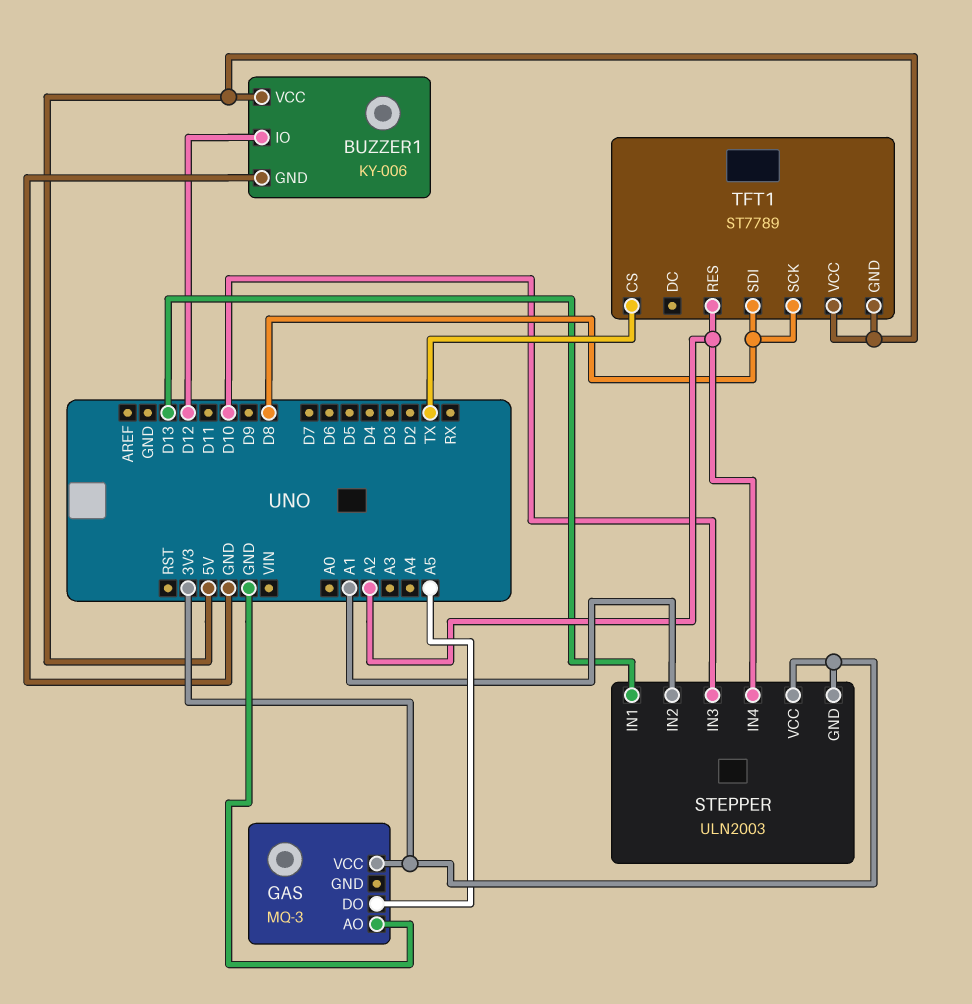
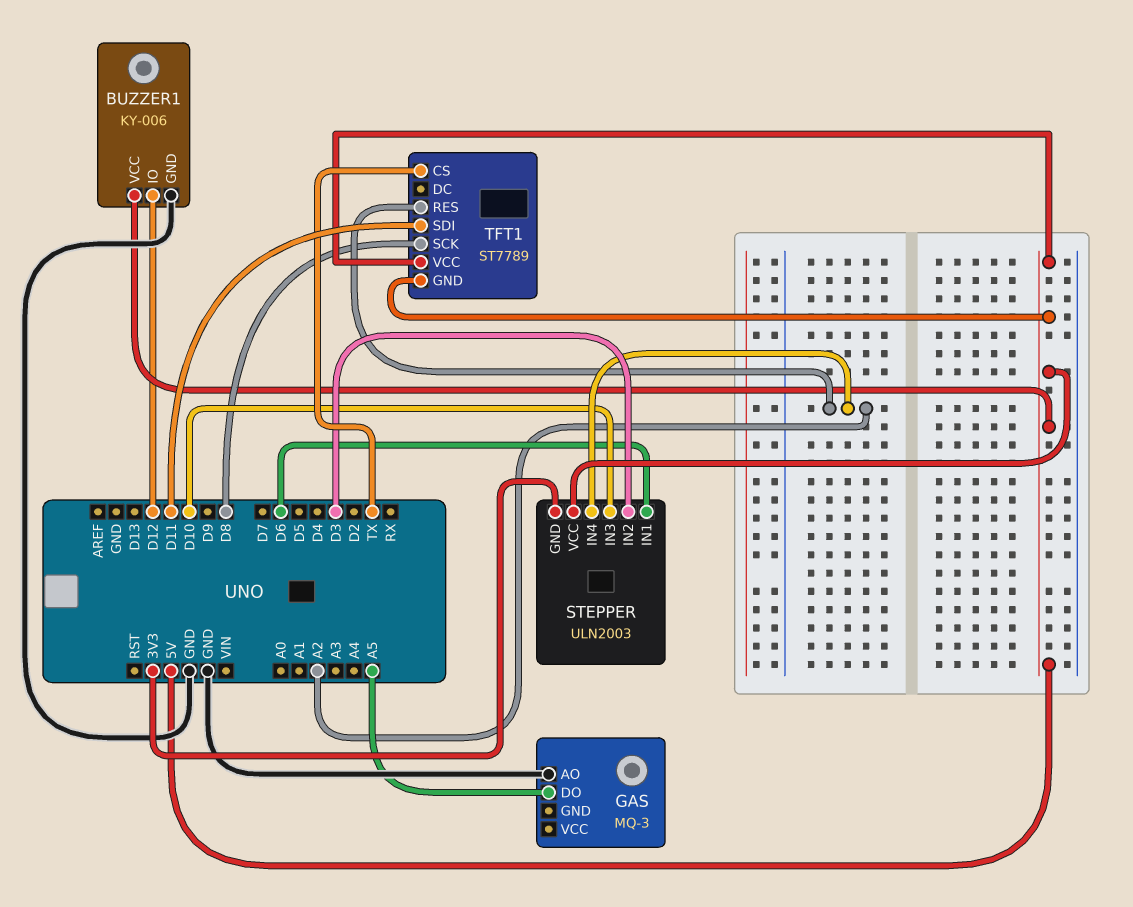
GAS pin VCC: 3V3 -> none
STEPPER pin IN1: D13 -> D6
STEPPER pin IN2: A1 -> D3
STEPPER pin VCC: 3V3 -> 5V
TFT1 pin SDI: D8 -> D11

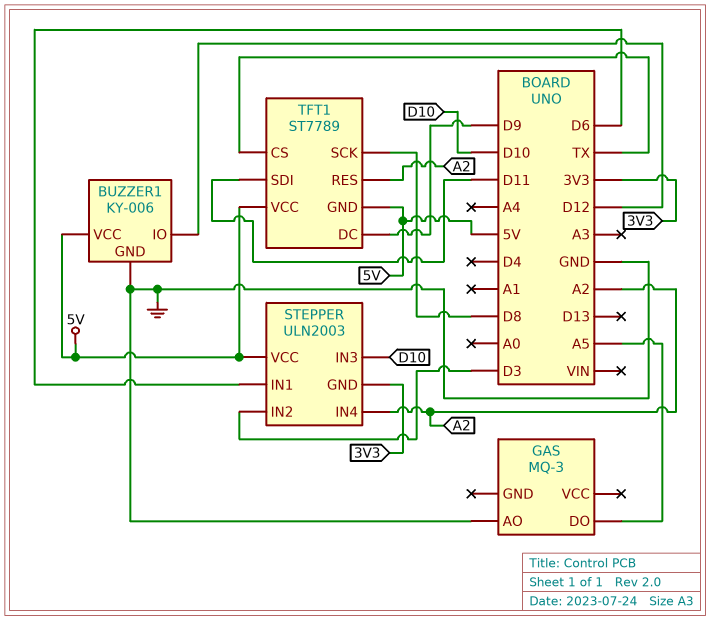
TFT1 pin DC: none -> D9

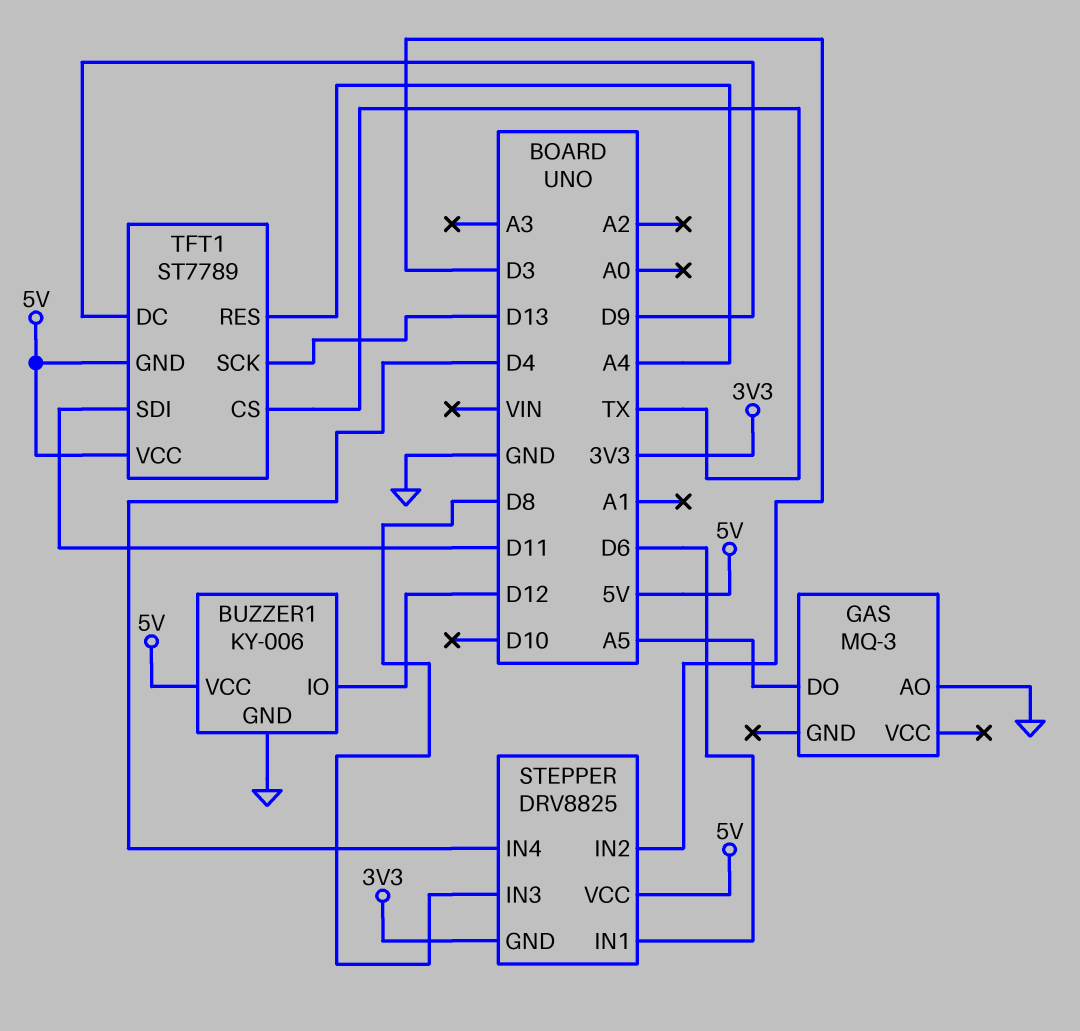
STEPPER: ULN2003 -> DRV8825
STEPPER pin IN3: D10 -> D8
STEPPER pin IN4: A2 -> D4
TFT1 pin RES: A2 -> A4
TFT1 pin SCK: D8 -> D13

